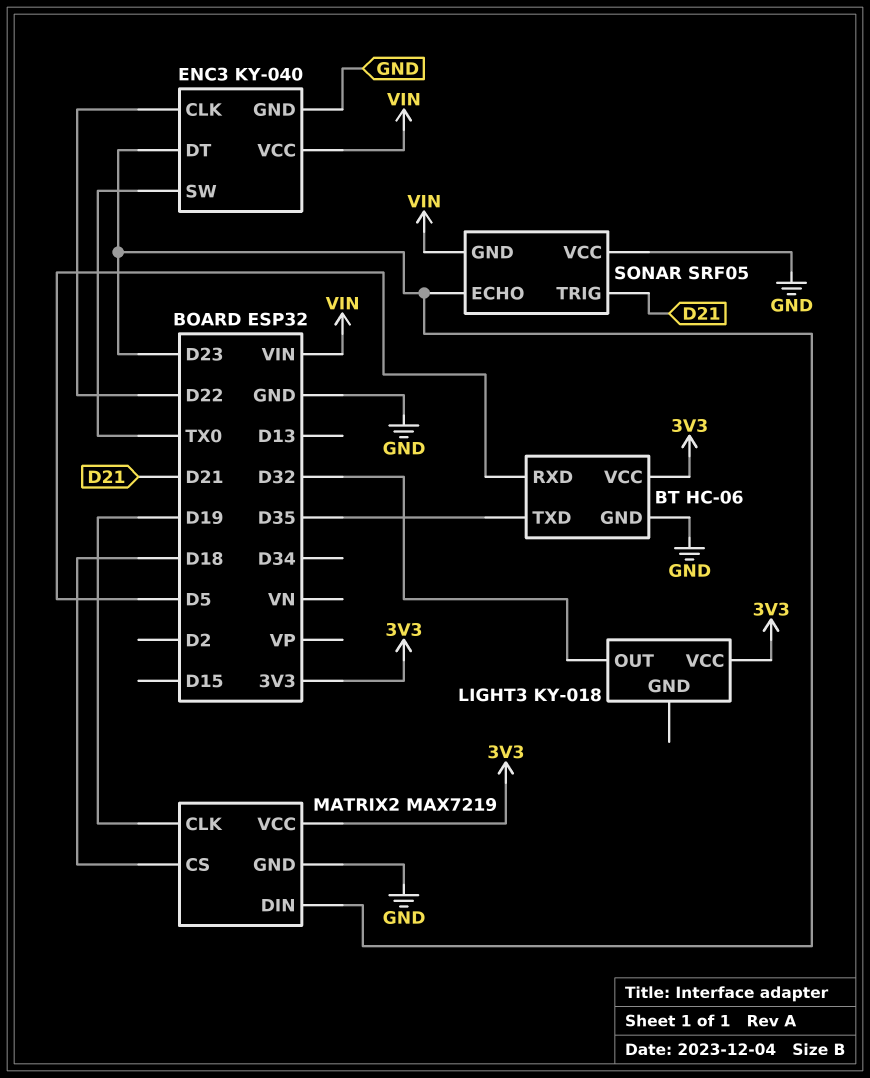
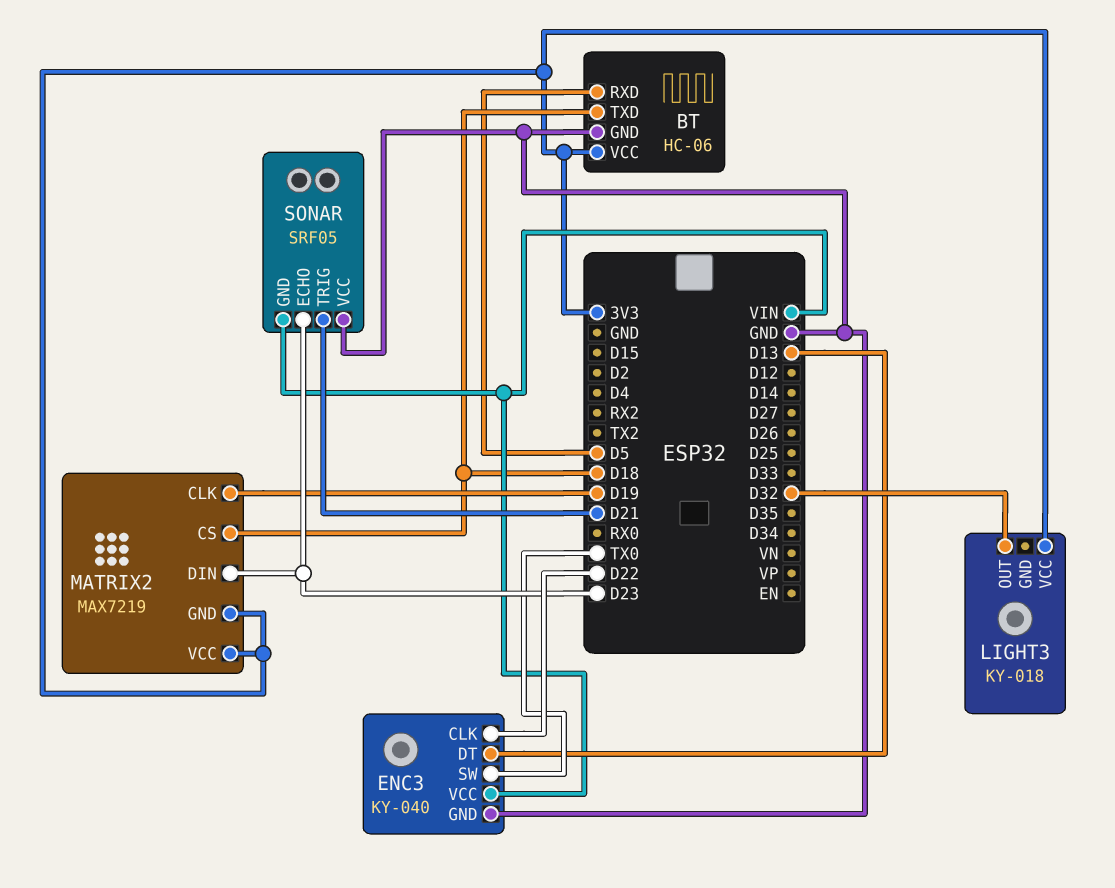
BT pin TXD: D35 -> D18
ENC3 pin DT: D23 -> D13
MATRIX2 pin GND: GND -> 3V3

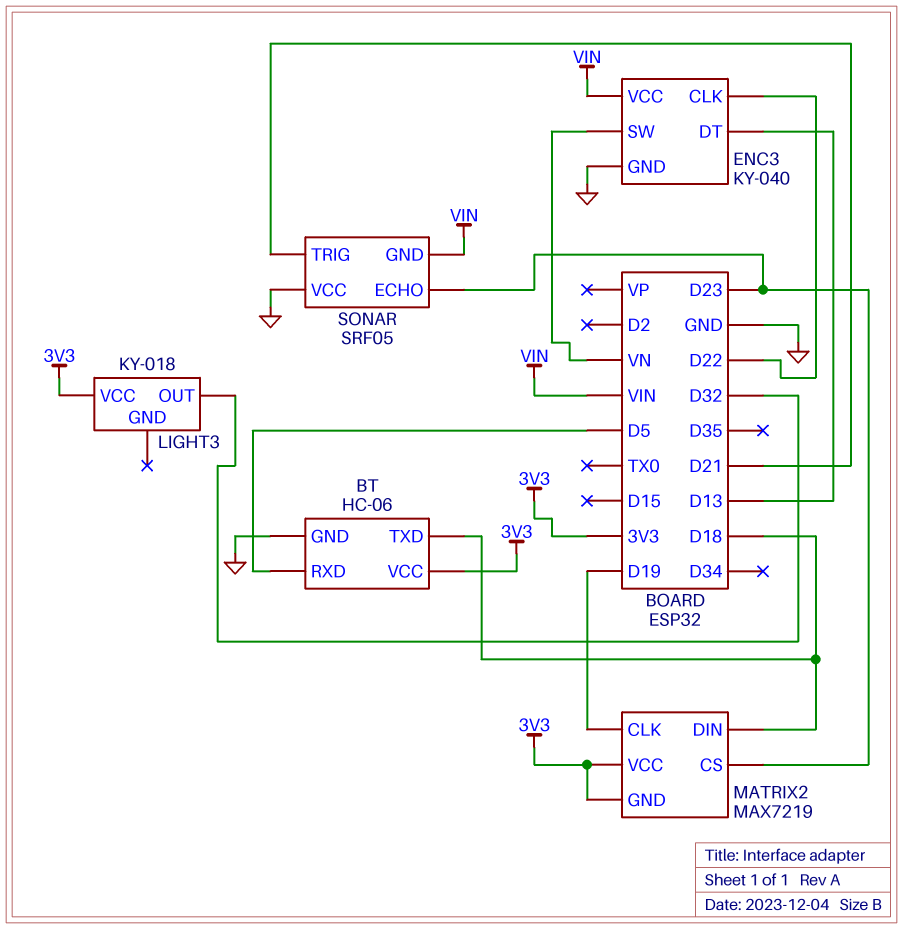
ENC3 pin SW: TX0 -> VN
MATRIX2 pin CS: D18 -> D23
MATRIX2 pin DIN: D23 -> D18

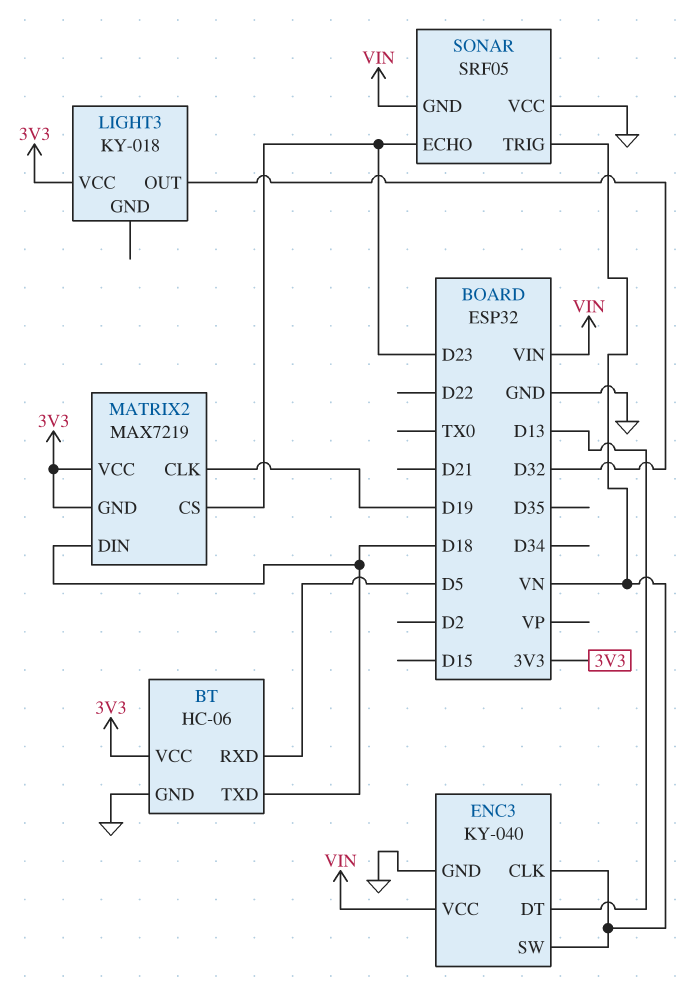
ENC3 pin CLK: D22 -> VN
SONAR pin TRIG: D21 -> VN

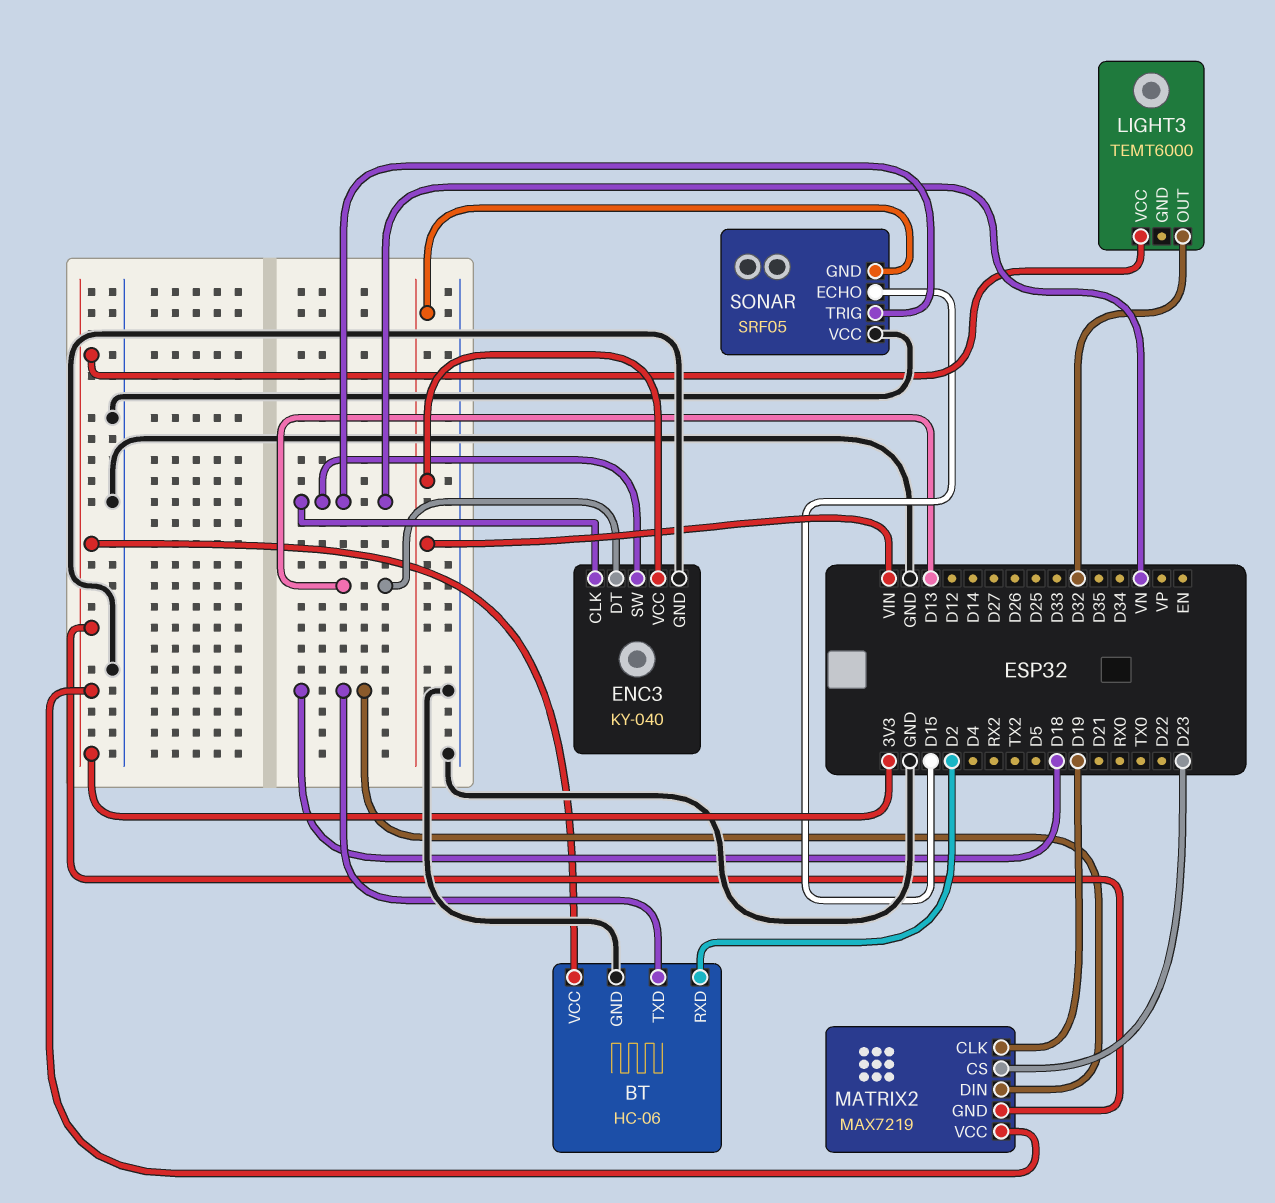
BT pin RXD: D5 -> D2
LIGHT3: KY-018 -> TEMT6000
SONAR pin ECHO: D23 -> D15

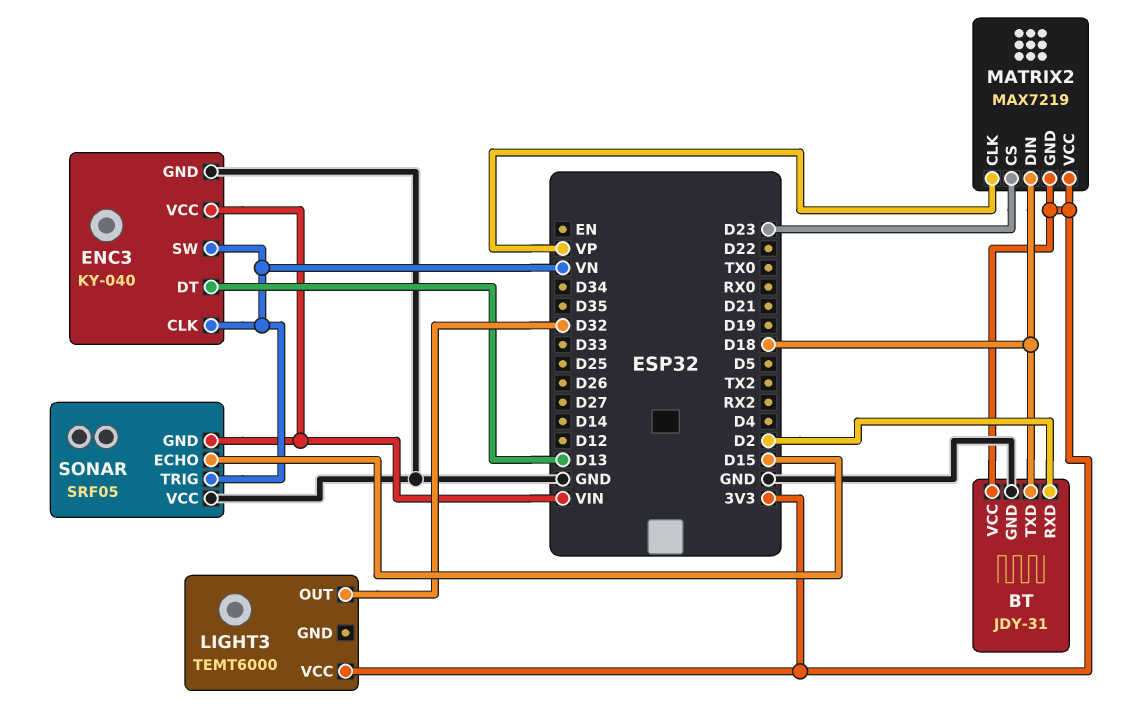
BT: HC-06 -> JDY-31
MATRIX2 pin CLK: D19 -> VP

